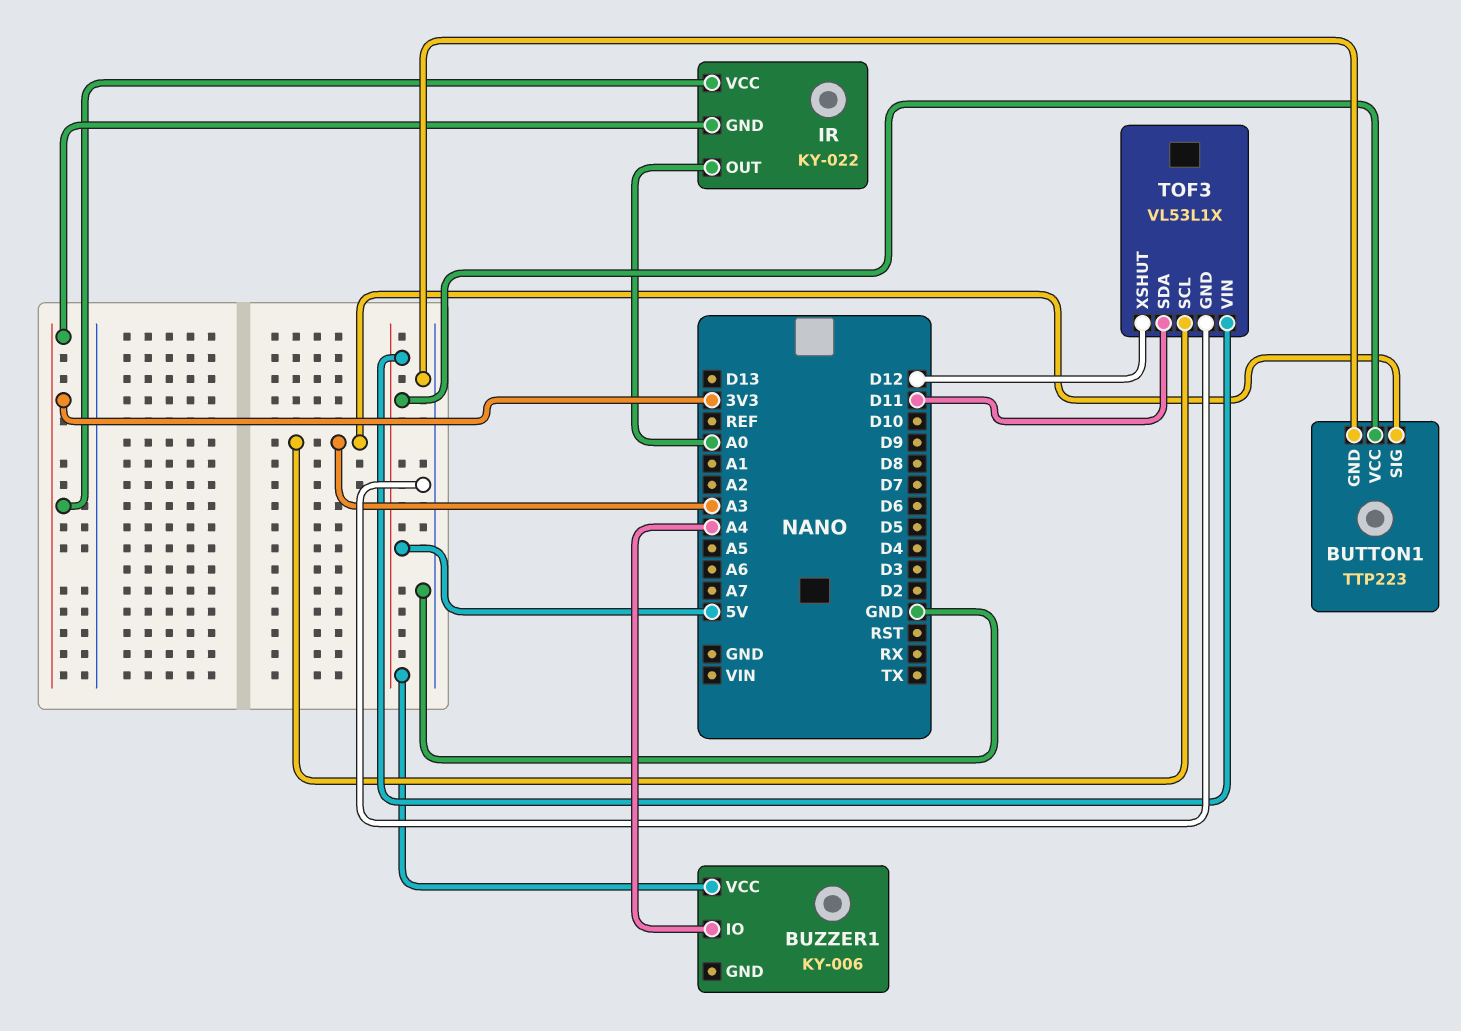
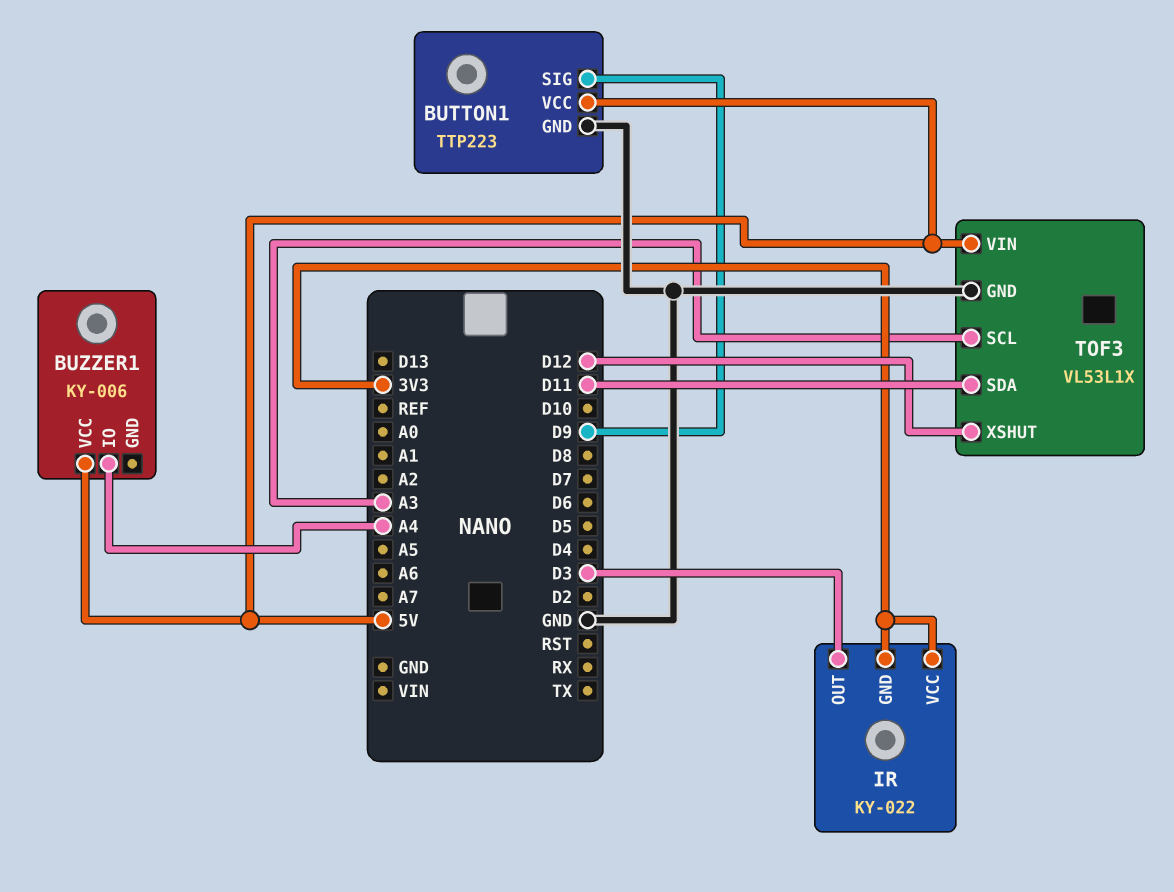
BUTTON1 pin SIG: A3 -> D9
IR pin OUT: A0 -> D3

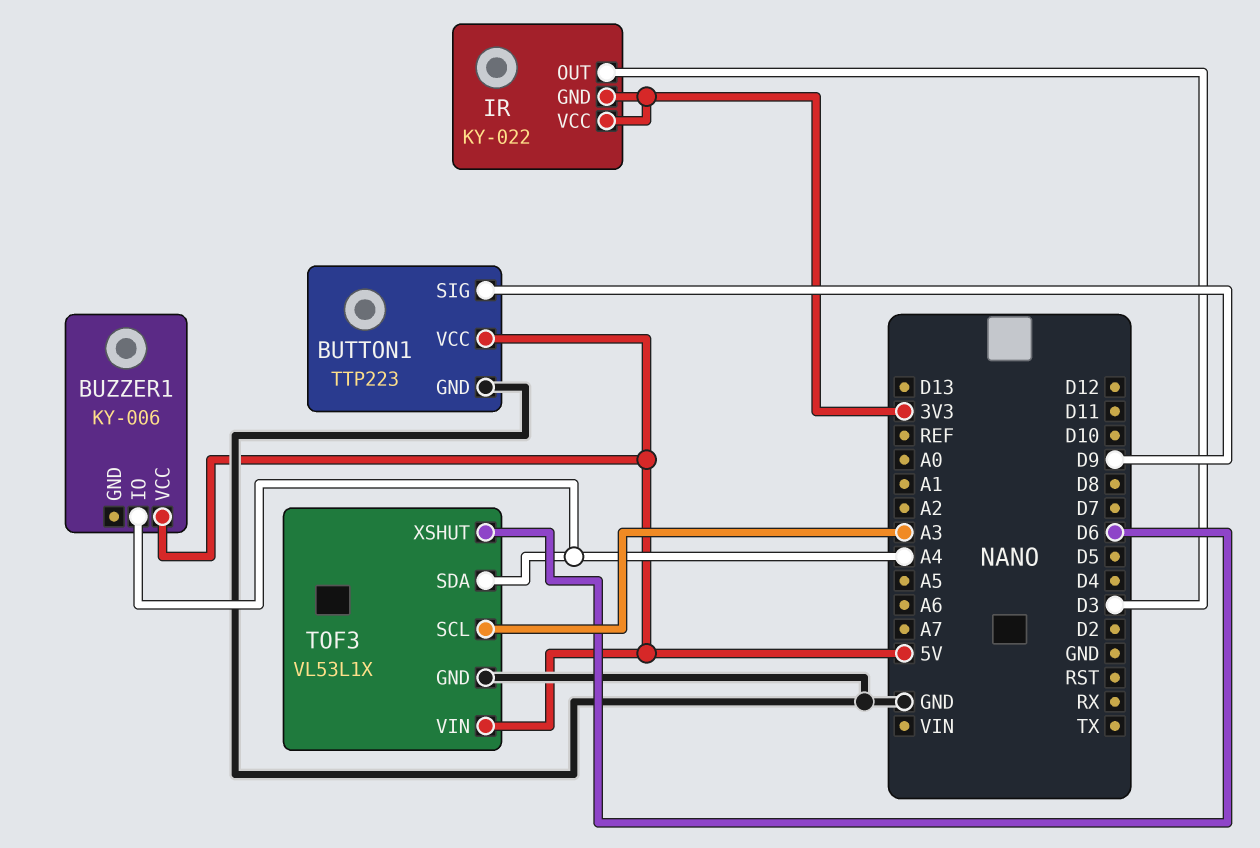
TOF3 pin SDA: D11 -> A4
TOF3 pin XSHUT: D12 -> D6

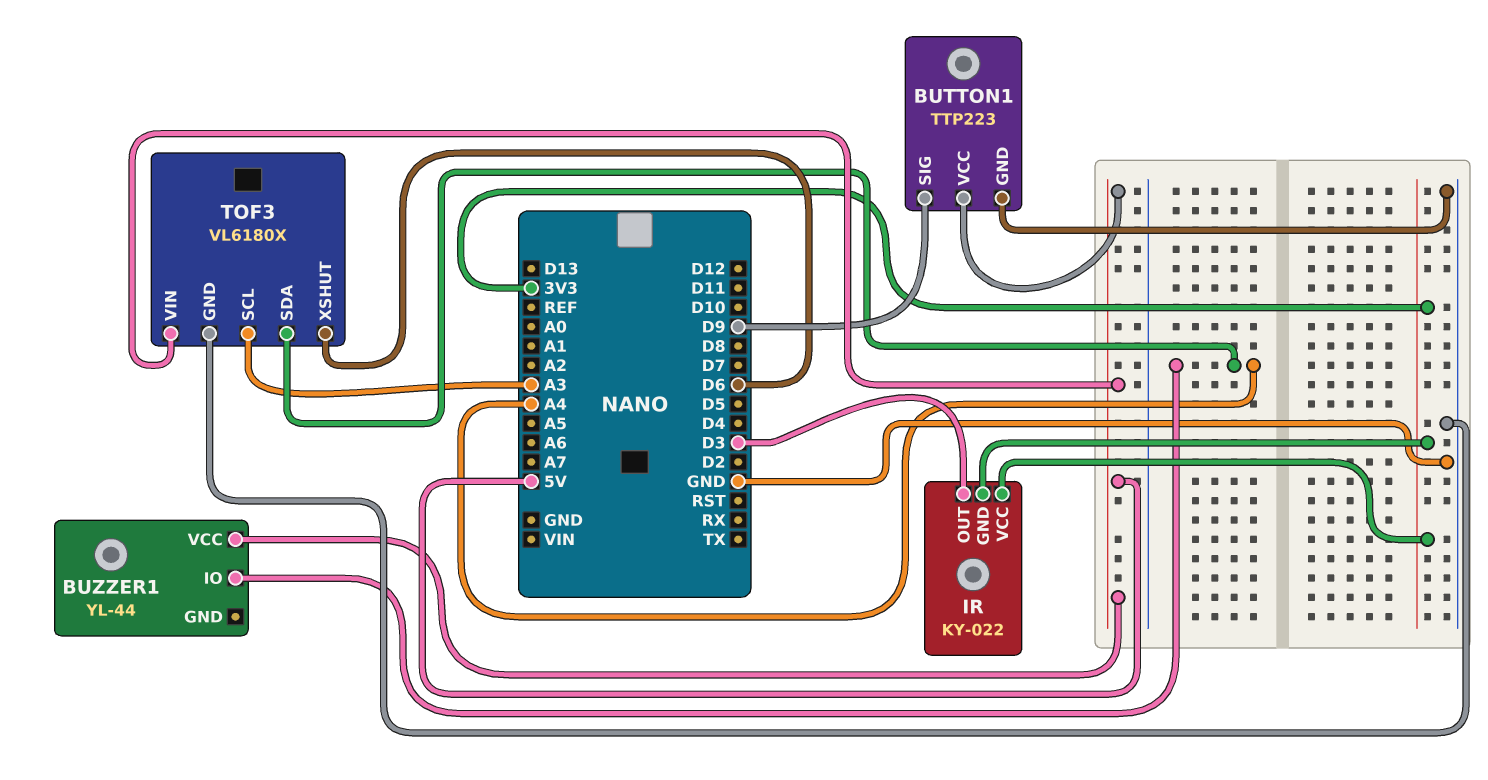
BUZZER1: KY-006 -> YL-44
TOF3: VL53L1X -> VL6180X

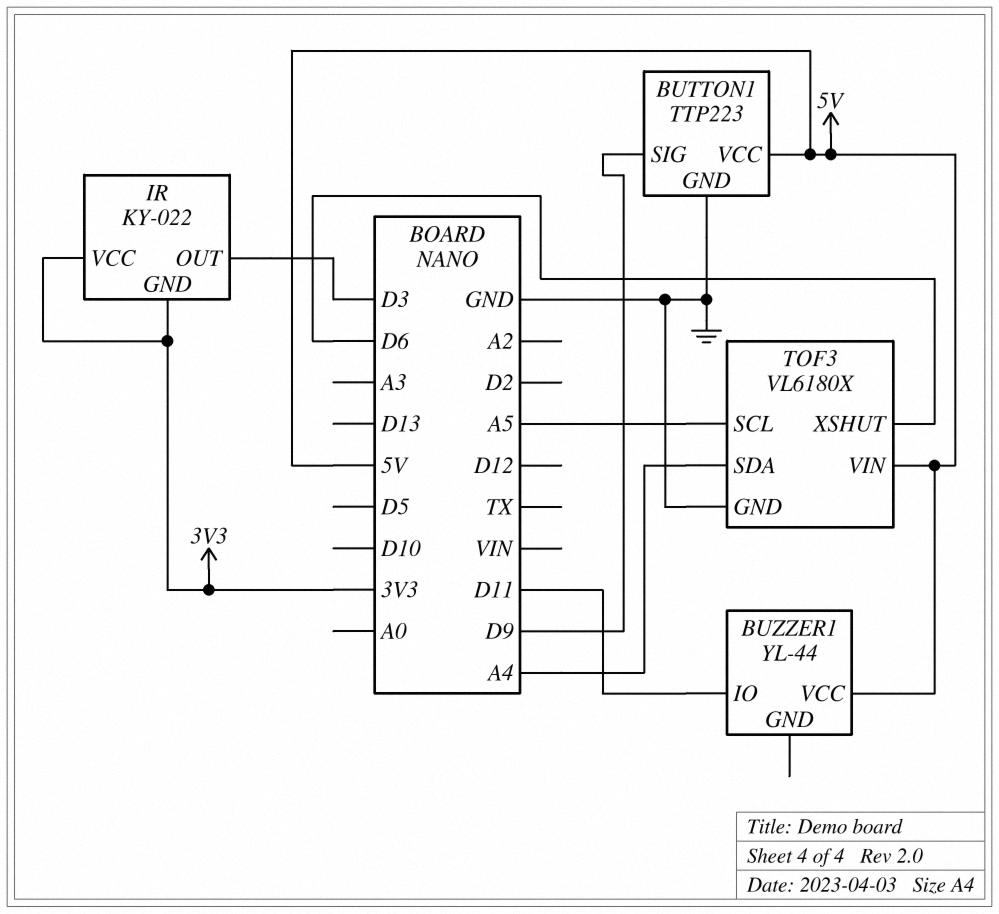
BUZZER1 pin IO: A4 -> D11
TOF3 pin SCL: A3 -> A5

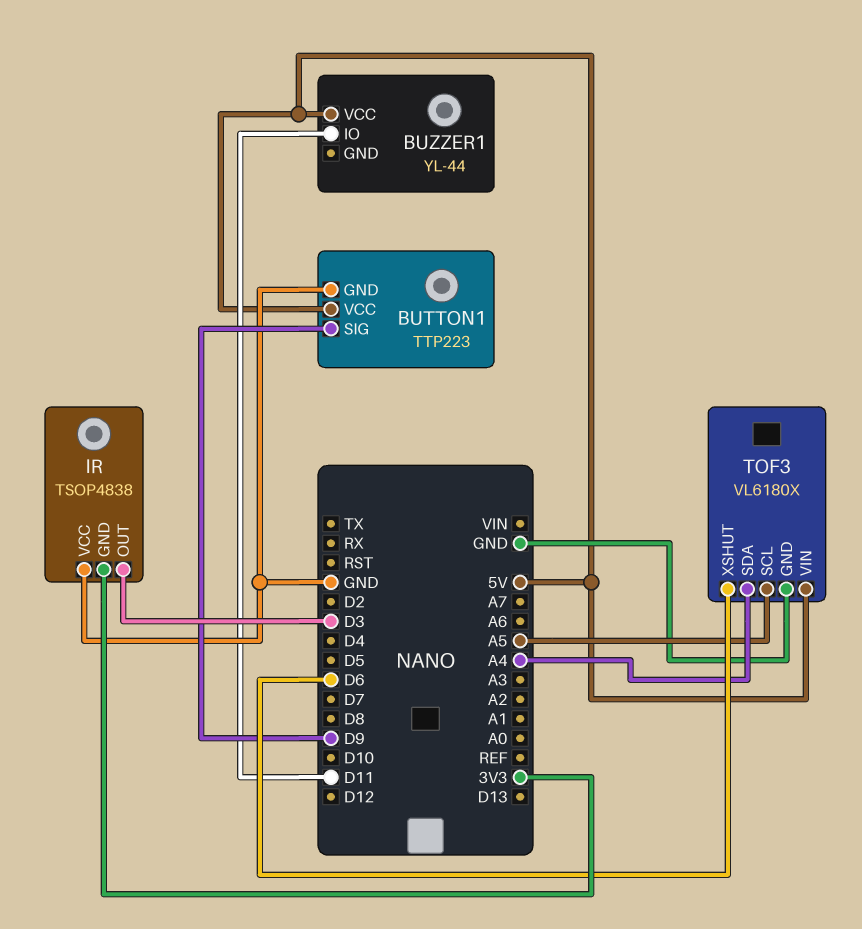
IR: KY-022 -> TSOP4838
IR pin VCC: 3V3 -> GND

